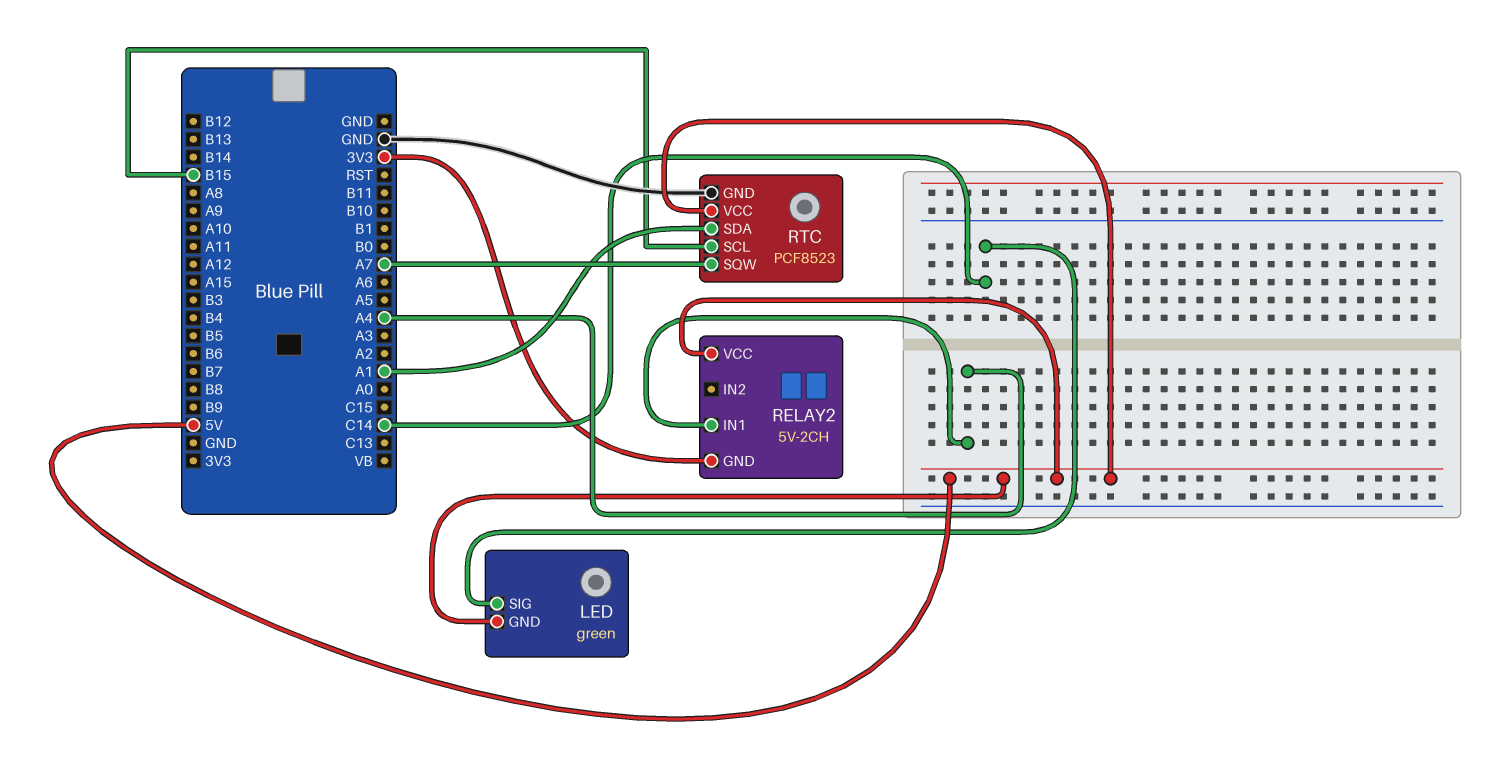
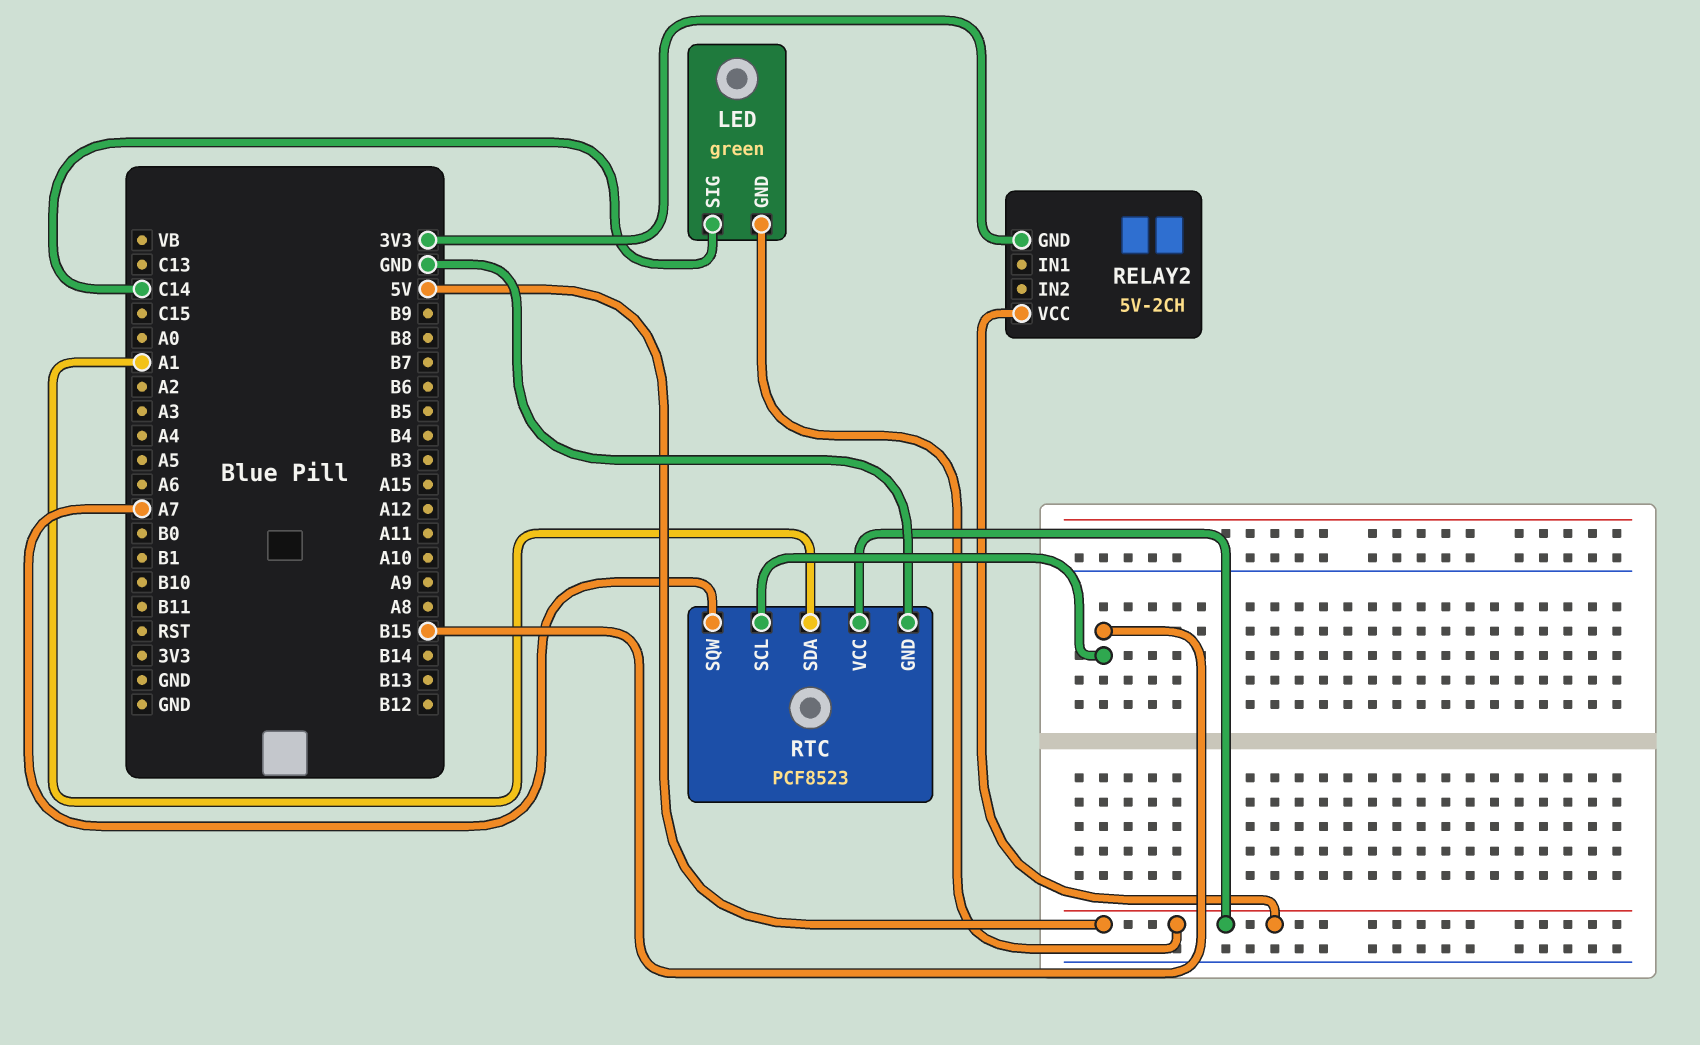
RELAY2 pin IN1: A4 -> none

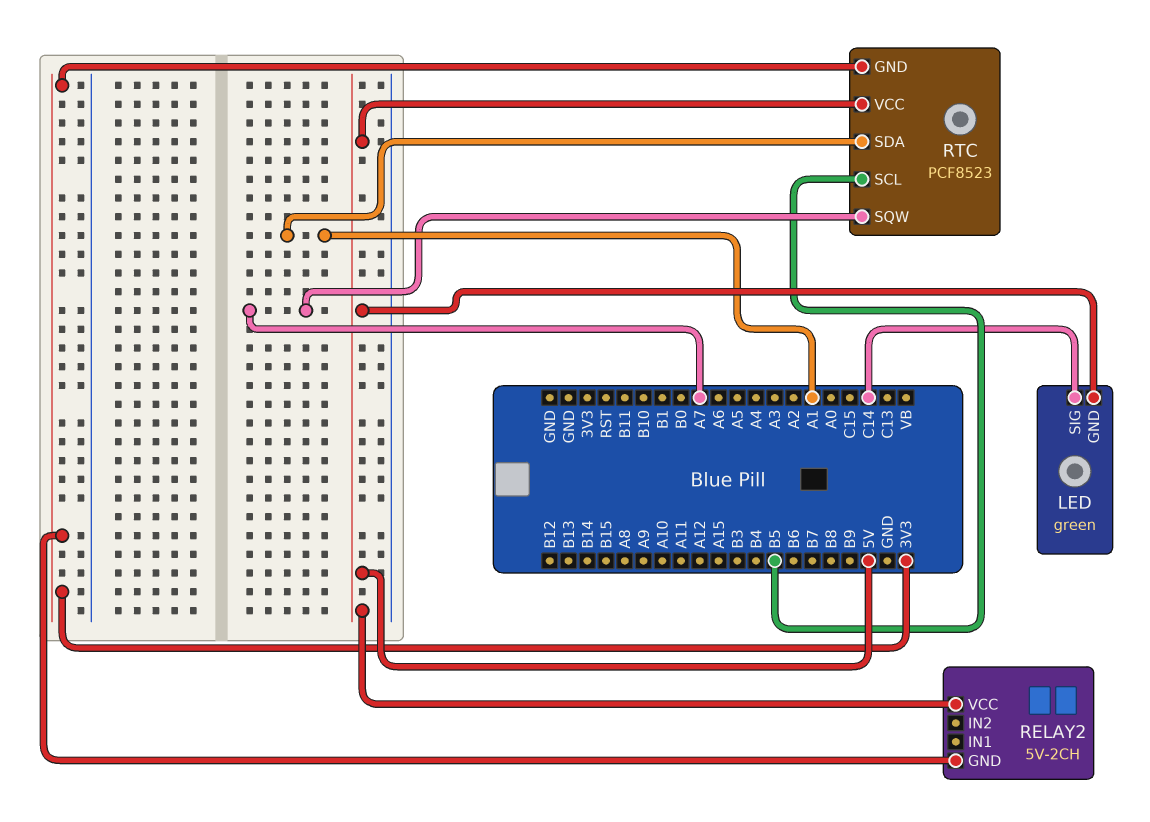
RTC pin GND: GND -> 3V3
RTC pin SCL: B15 -> B5

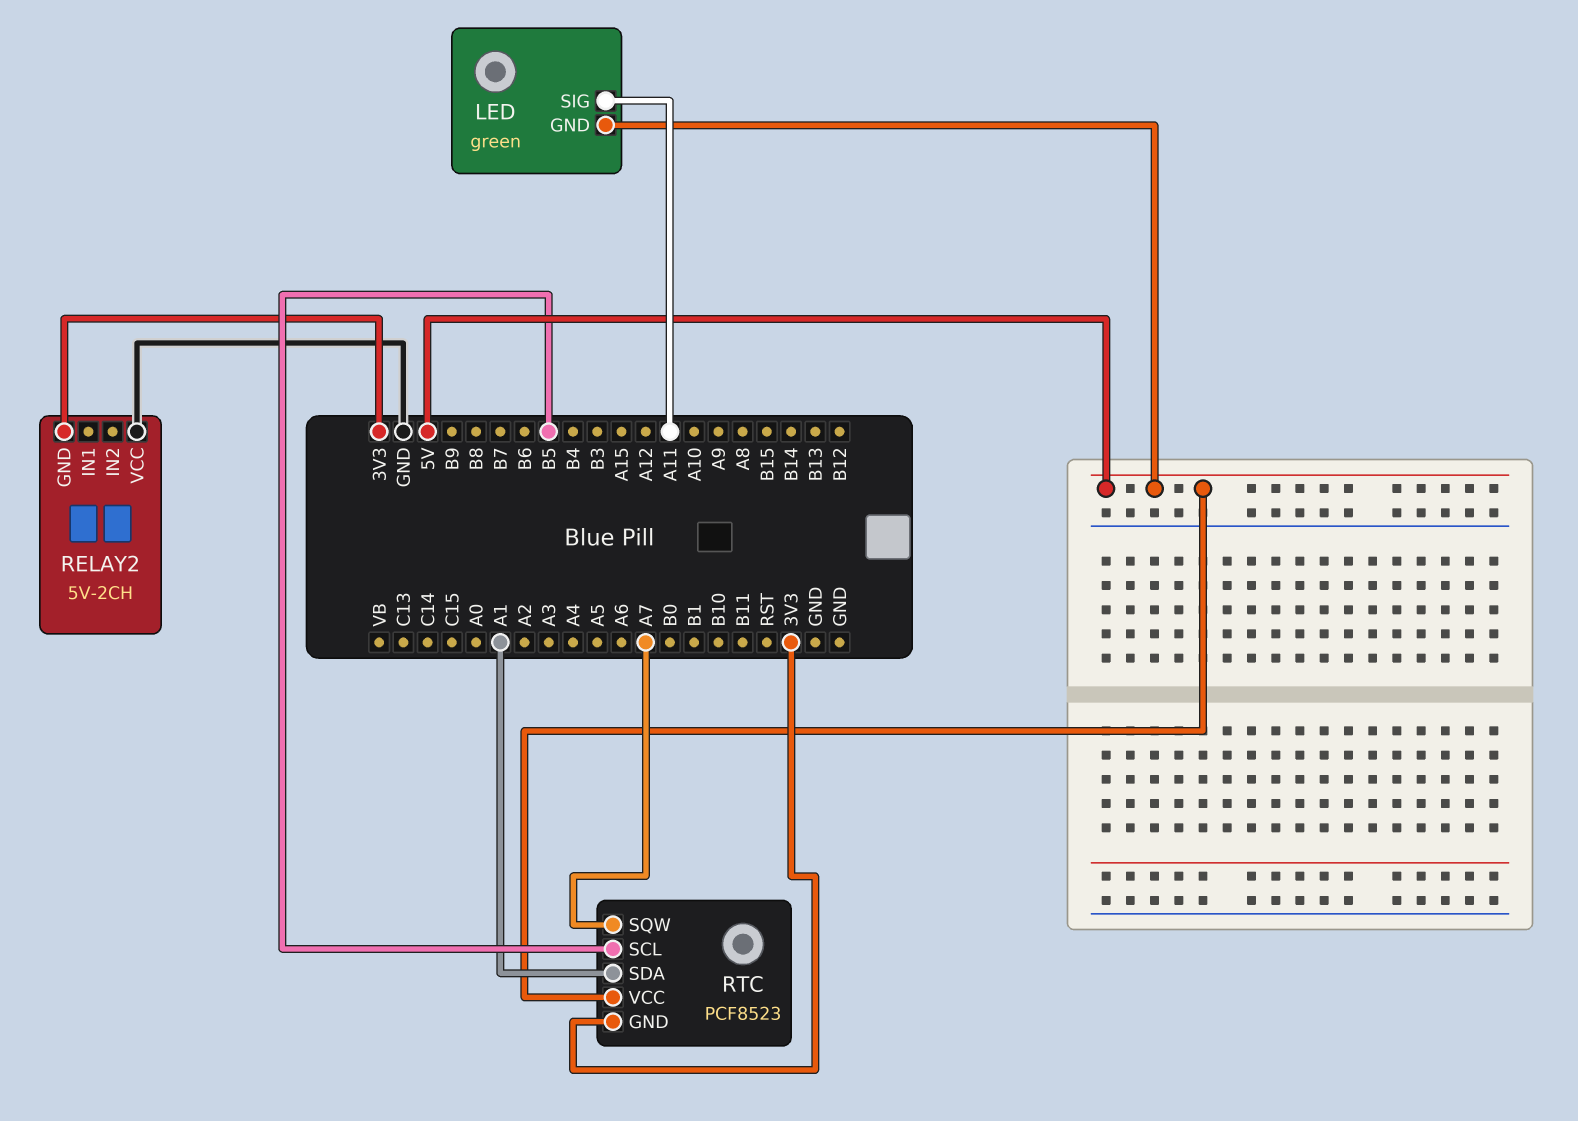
LED pin SIG: C14 -> A11
RELAY2 pin VCC: 5V -> GND

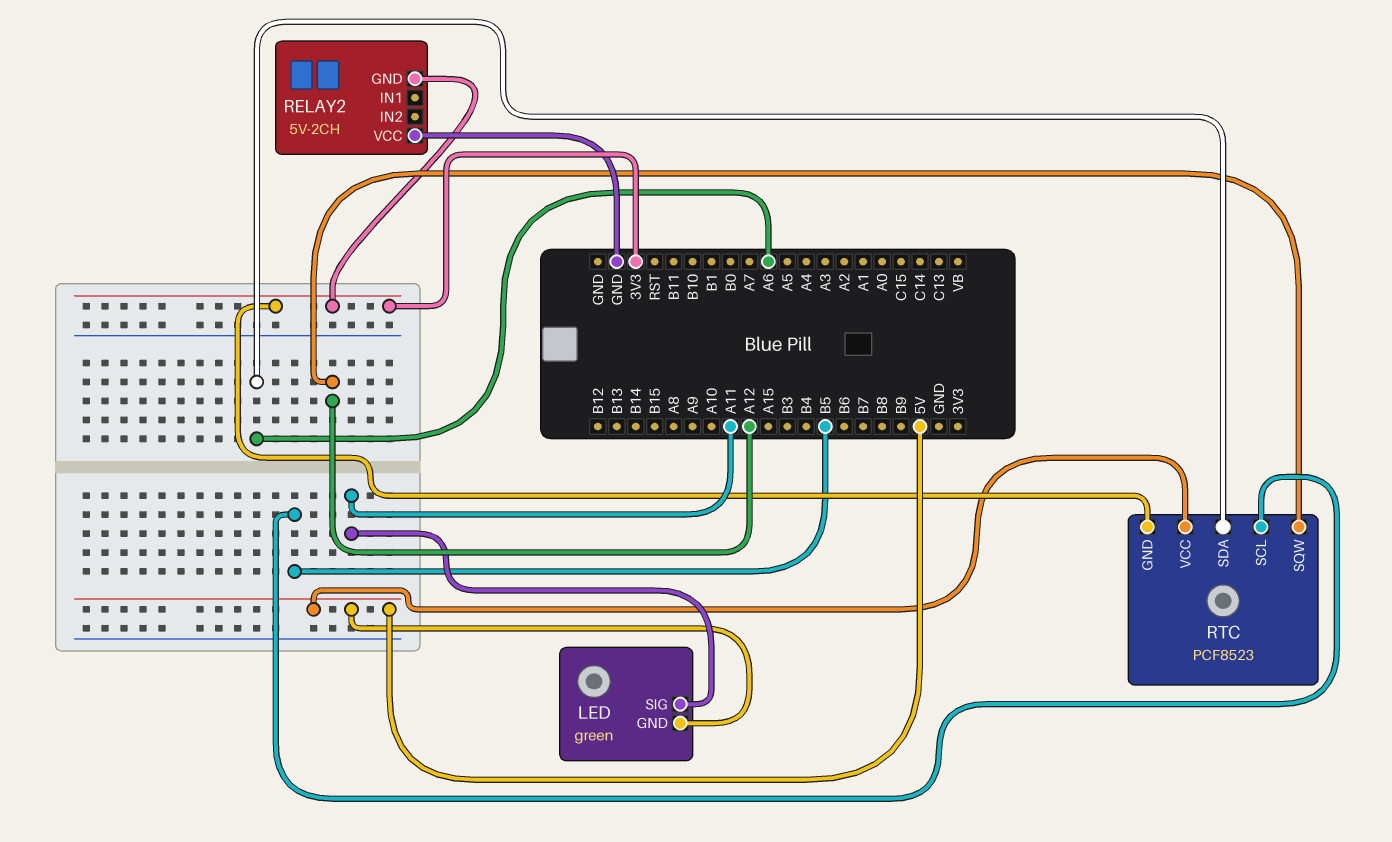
RTC pin SDA: A1 -> A6
RTC pin SQW: A7 -> A12

